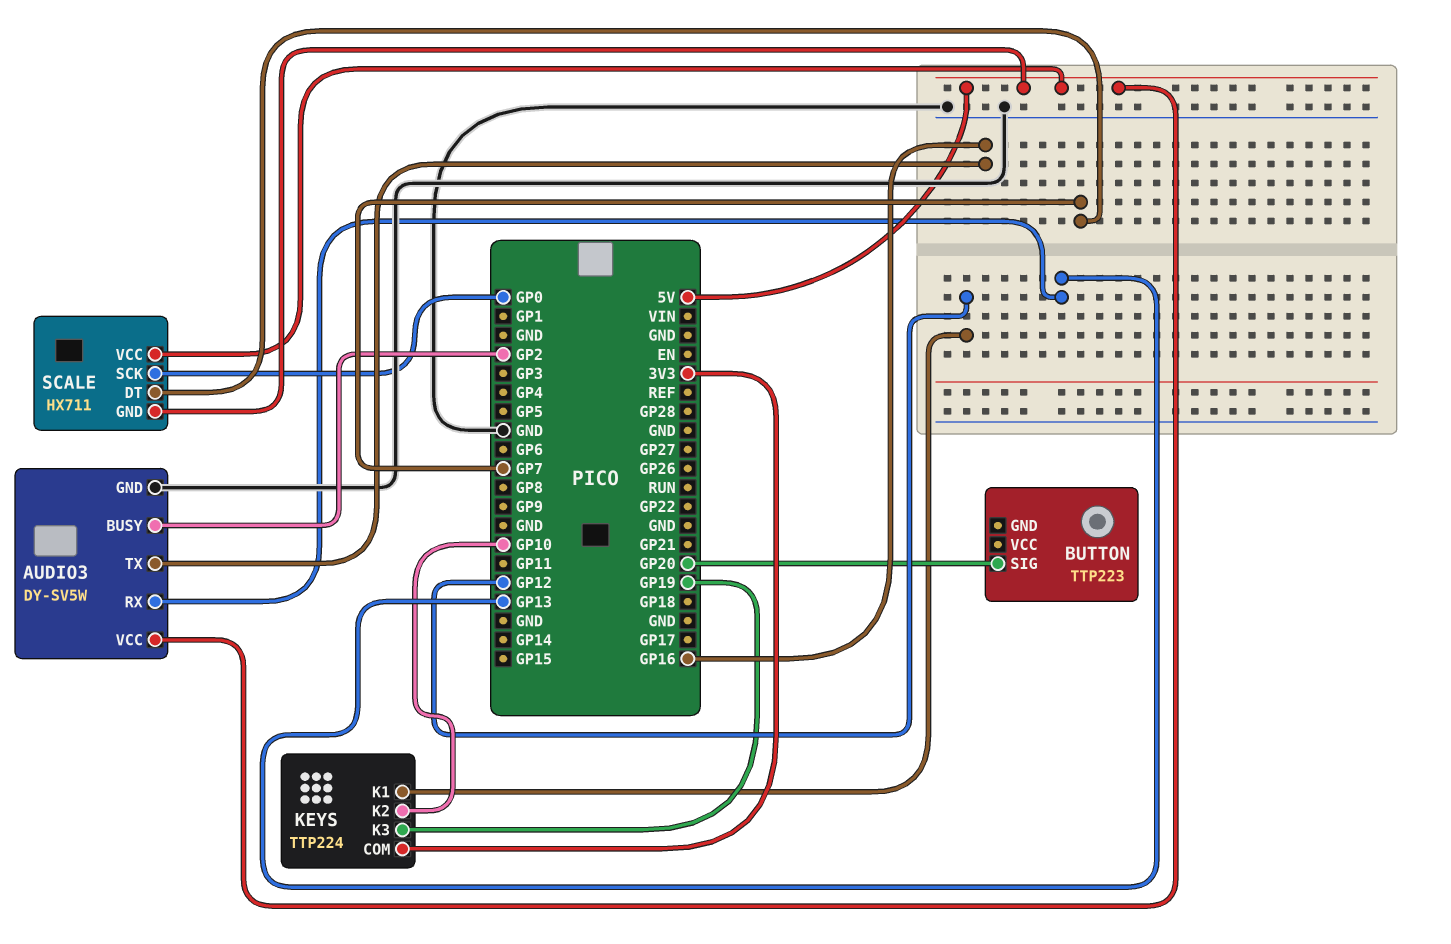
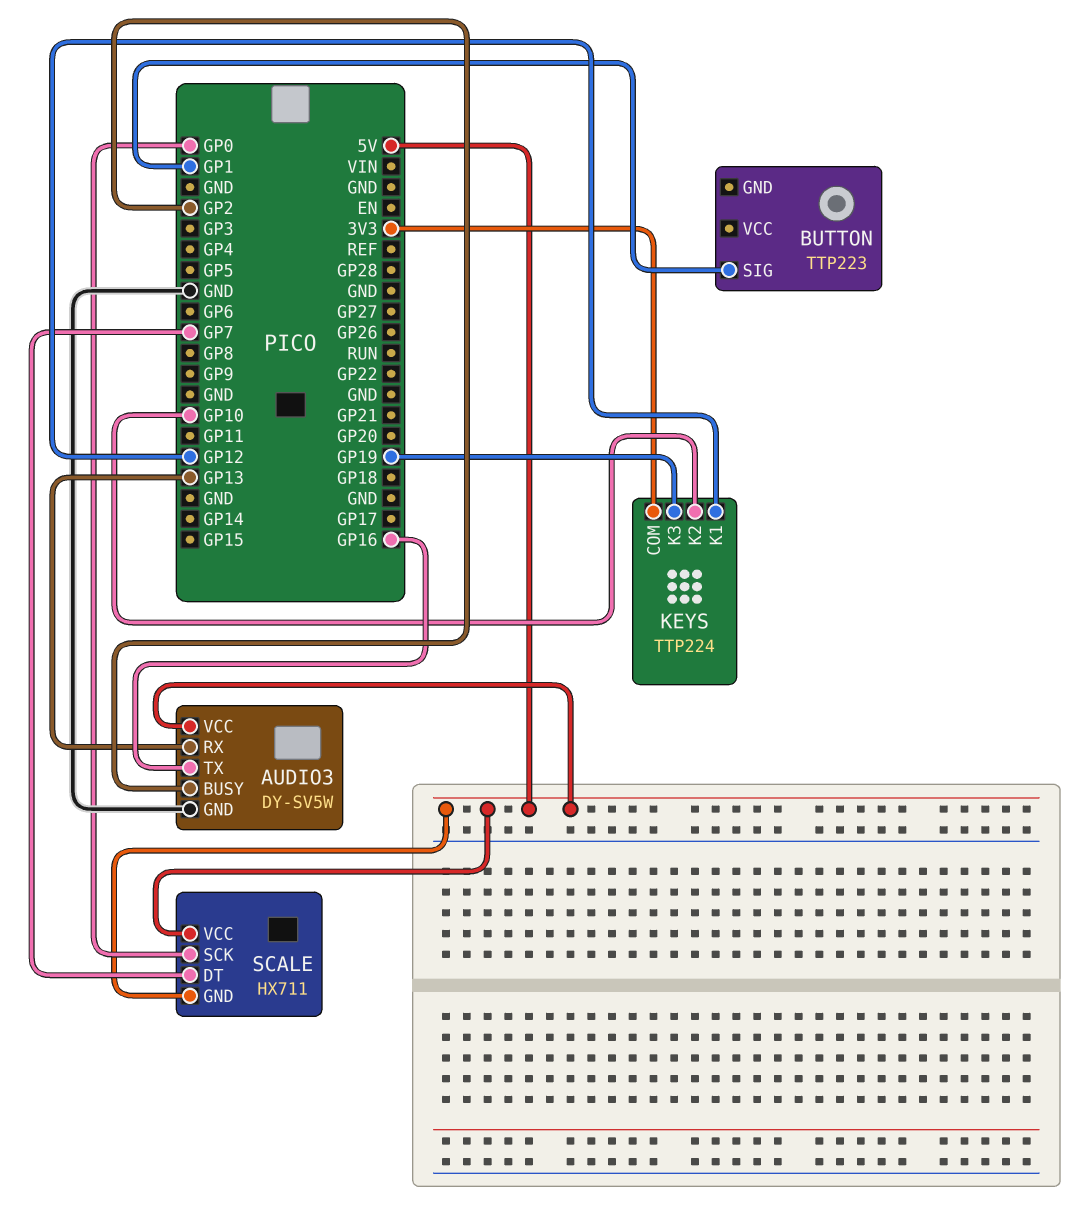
BUTTON pin SIG: GP20 -> GP1

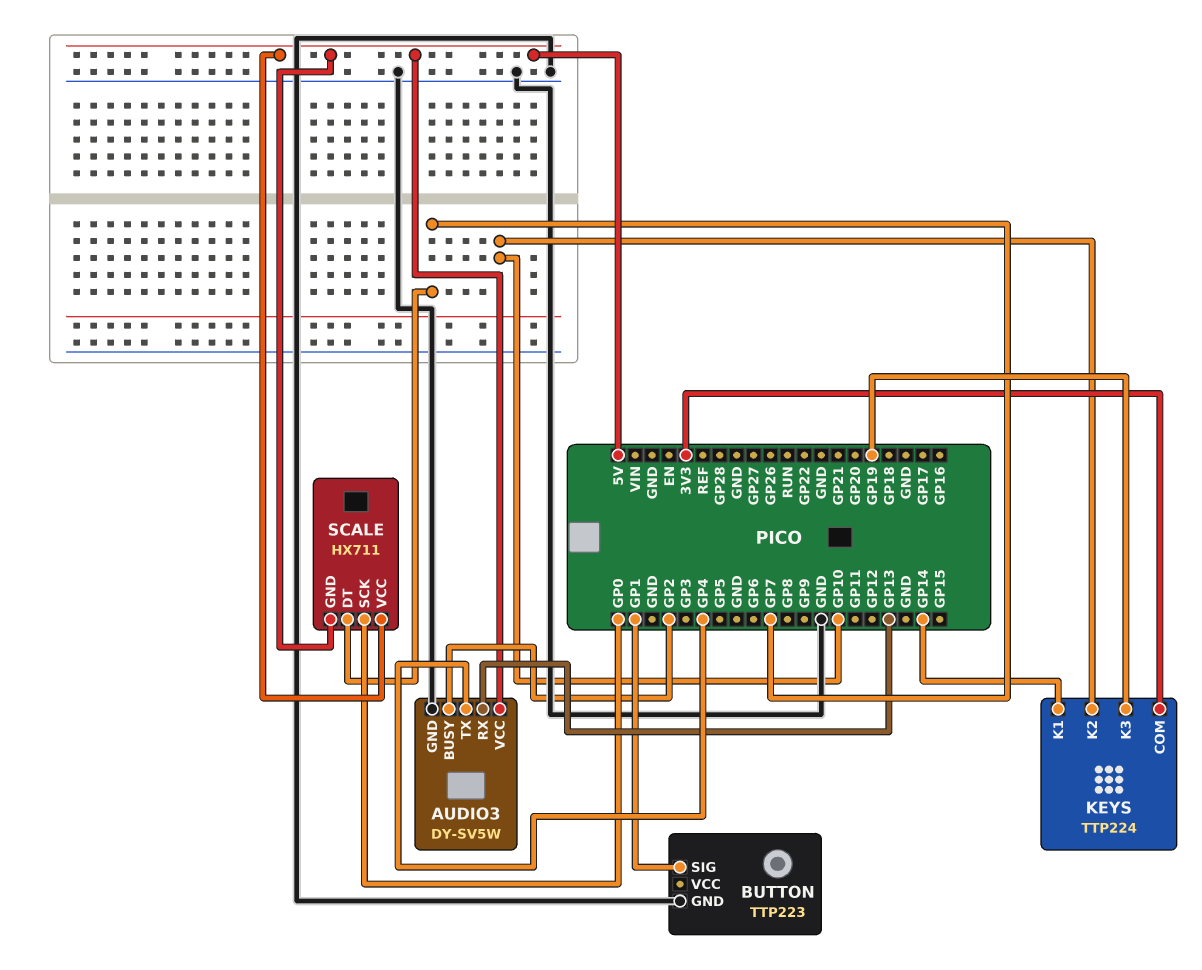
AUDIO3 pin TX: GP16 -> GP4
BUTTON pin GND: none -> GND
KEYS pin K1: GP12 -> GP14

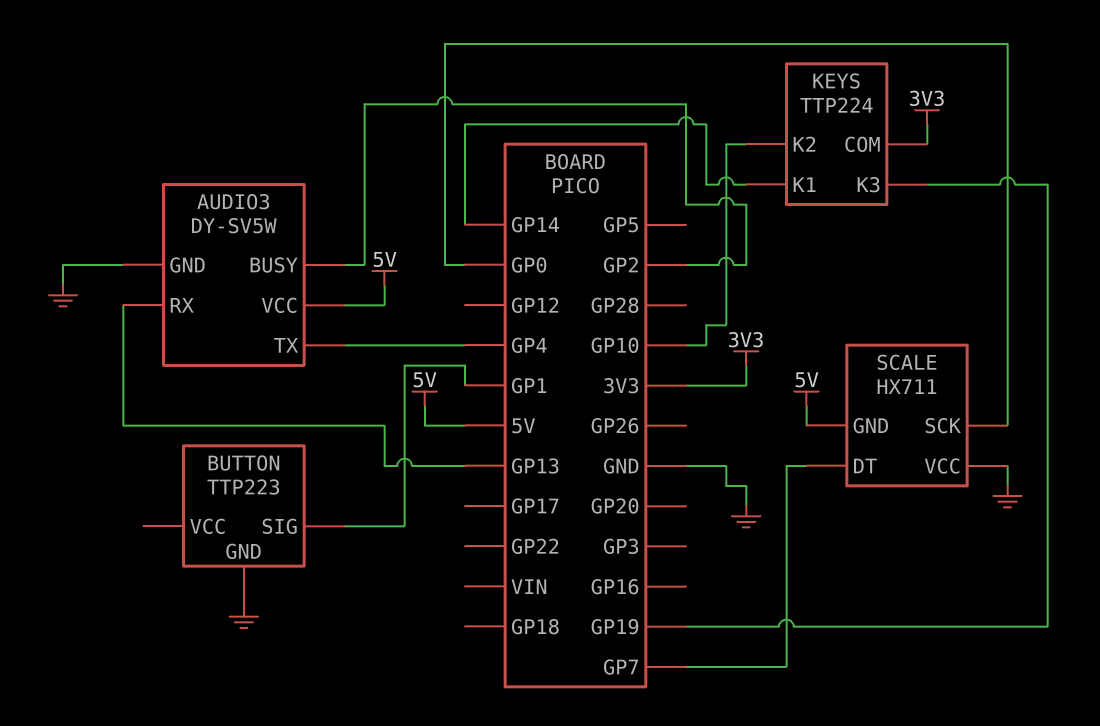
SCALE pin VCC: 5V -> GND

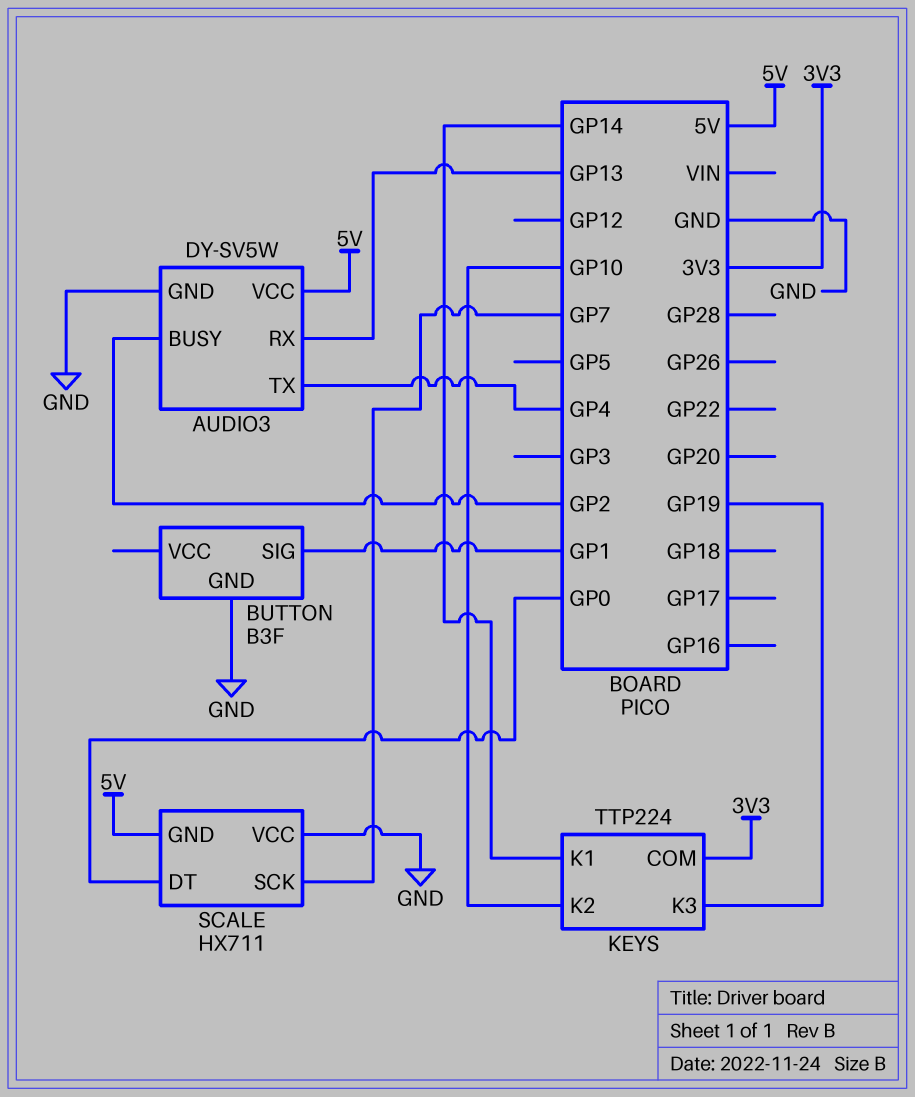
BUTTON: TTP223 -> B3F
SCALE pin DT: GP7 -> GP0
SCALE pin SCK: GP0 -> GP7

